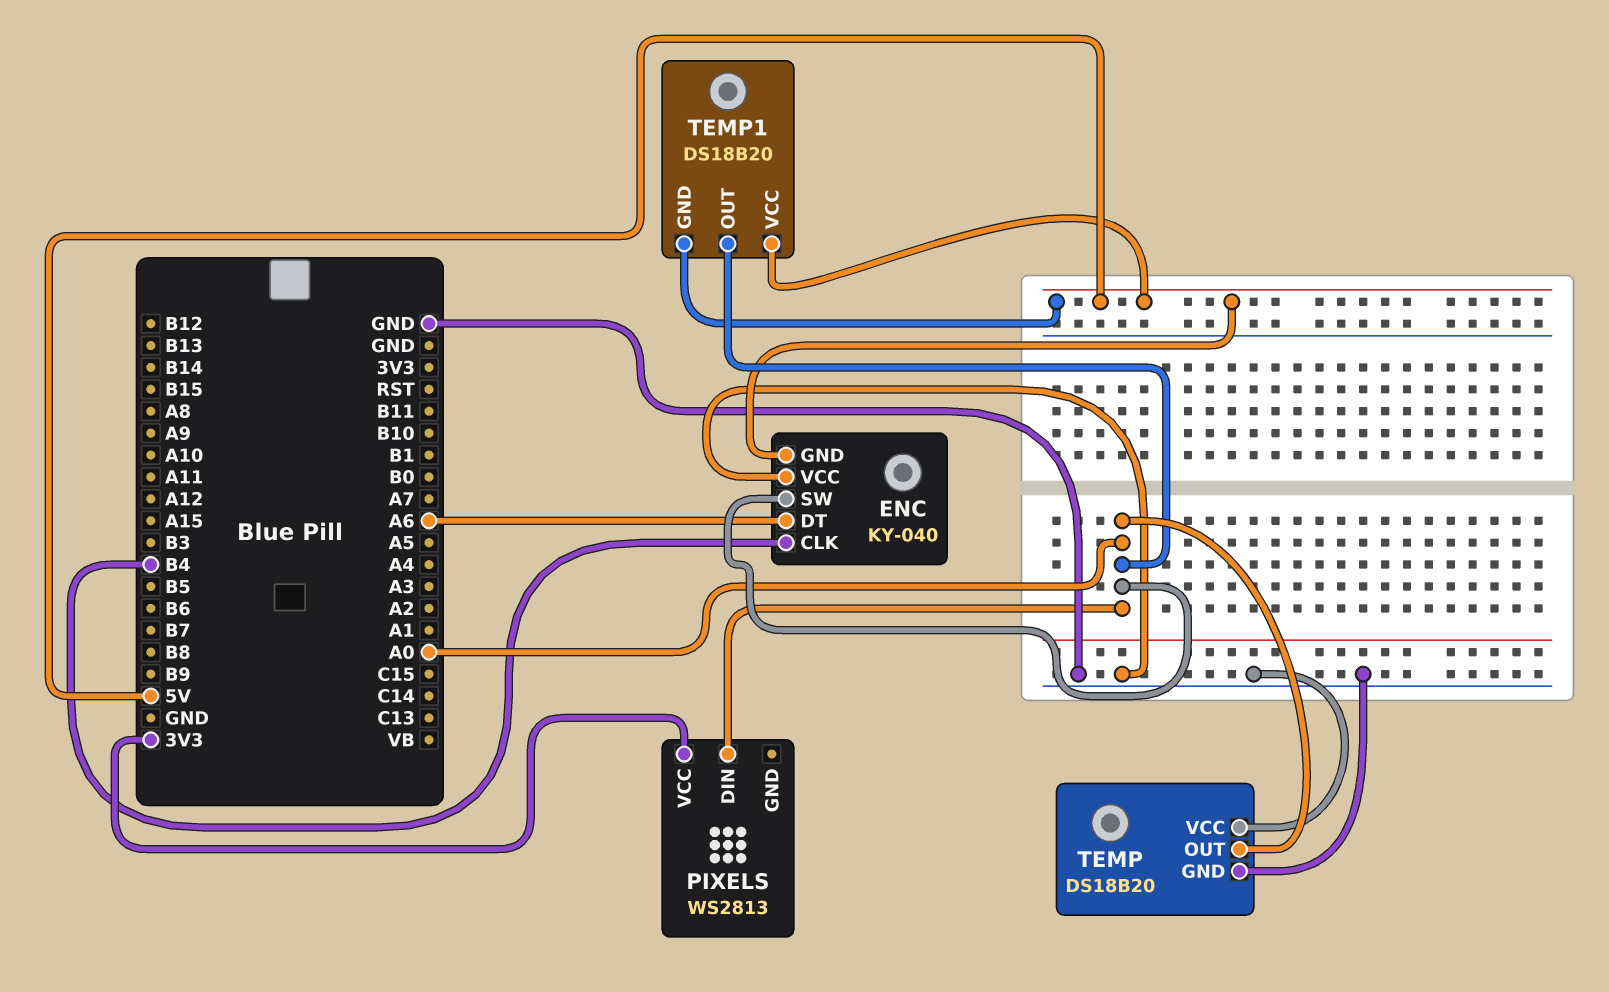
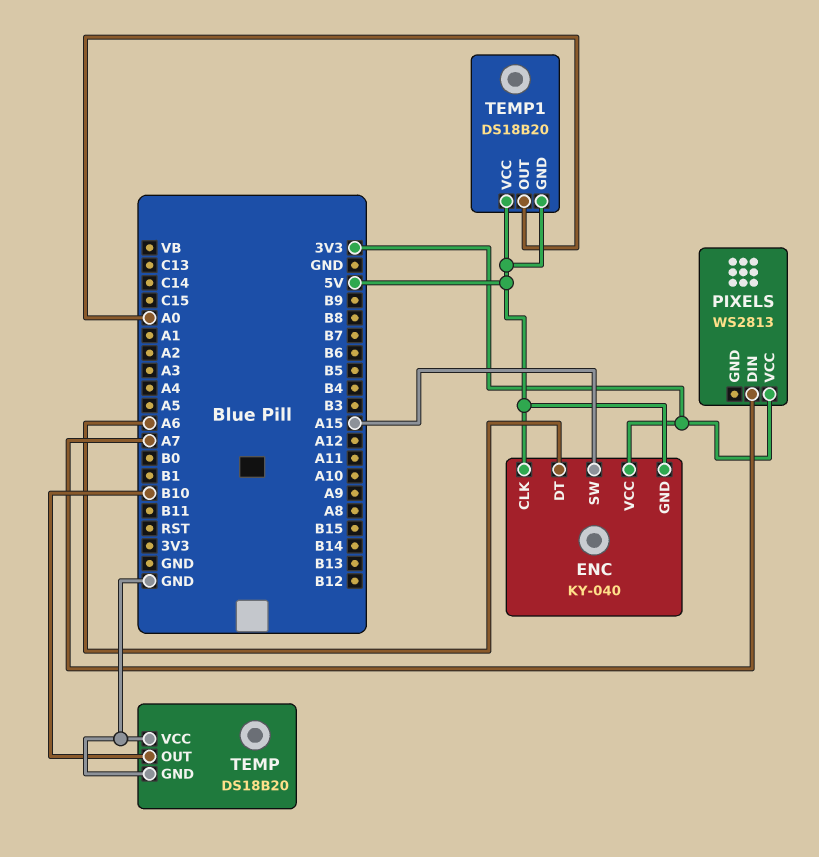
ENC pin CLK: B4 -> 5V
ENC pin SW: A0 -> A15
ENC pin VCC: GND -> 3V3
PIXELS pin DIN: A0 -> A7
TEMP pin OUT: A0 -> B10

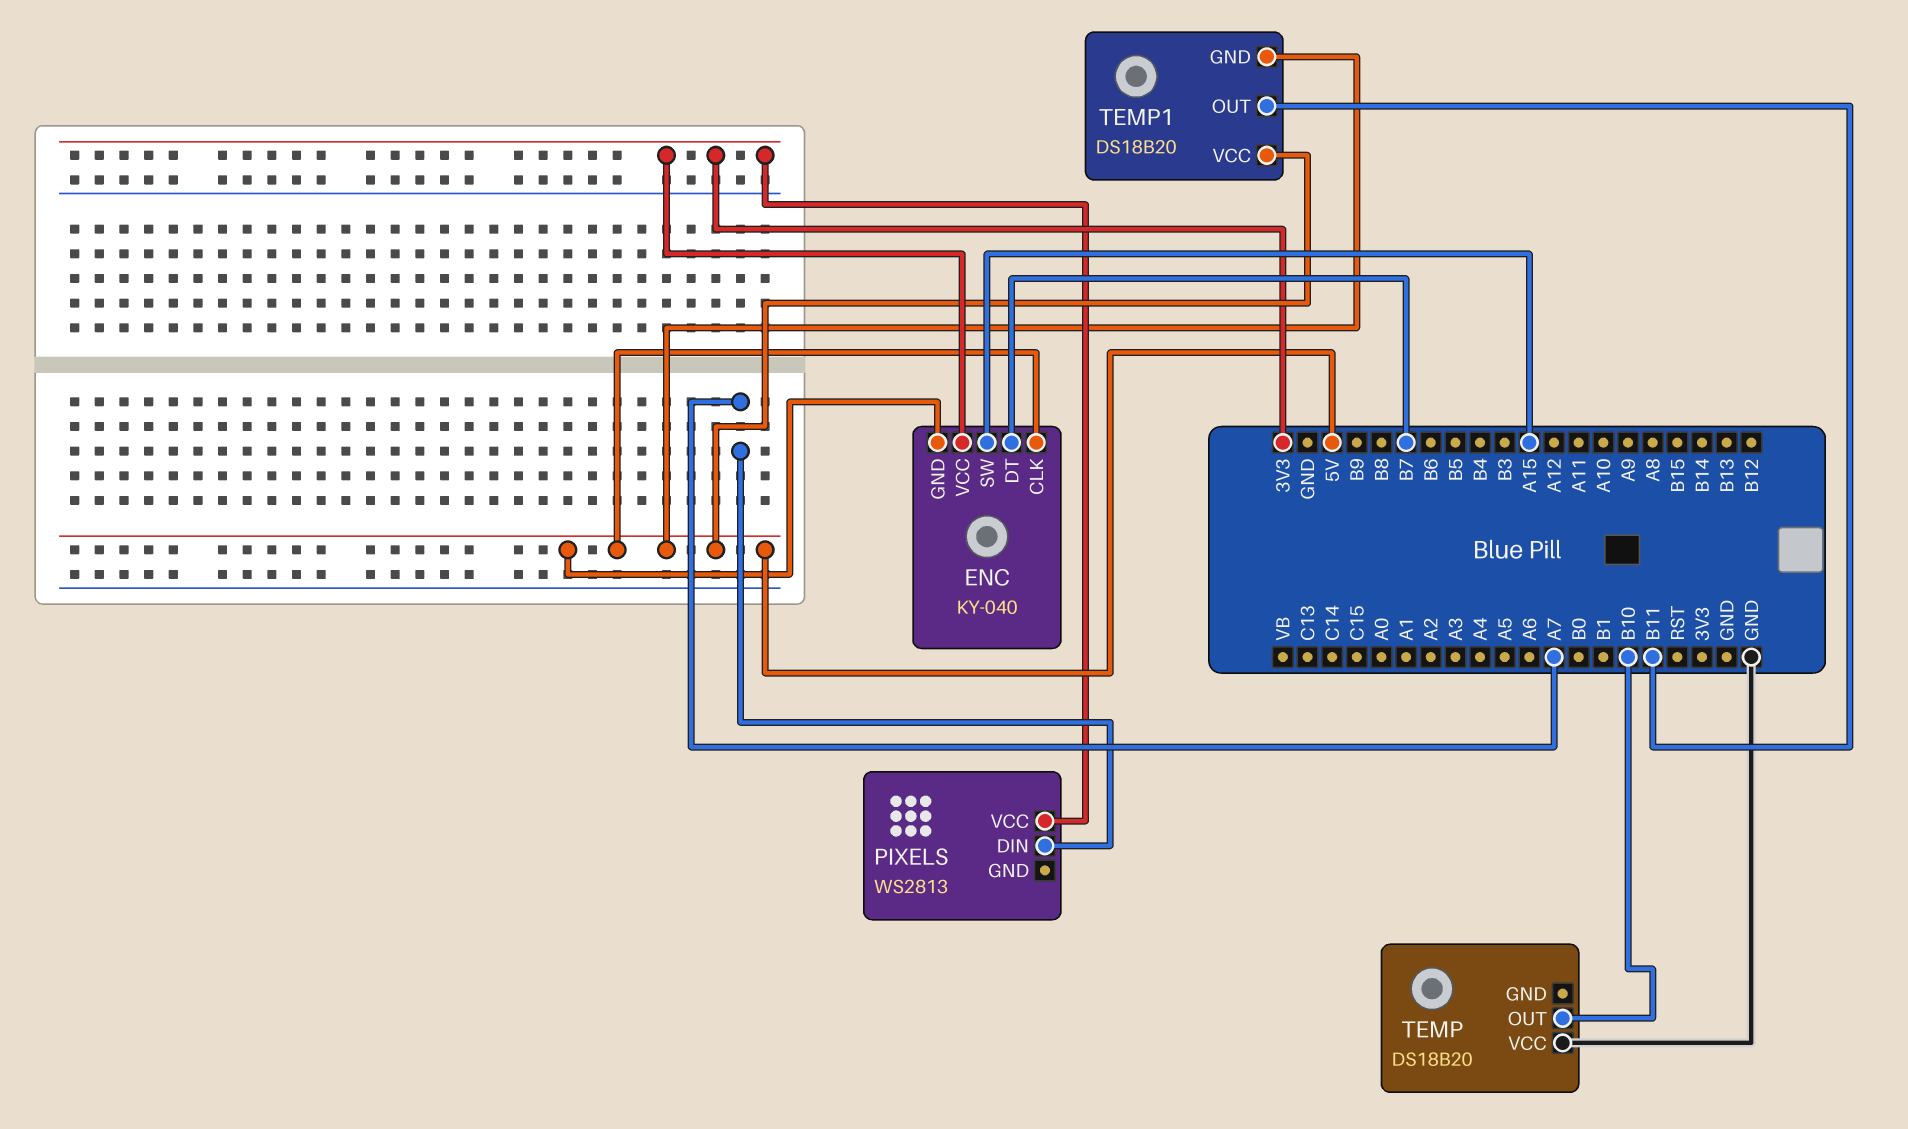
ENC pin DT: A6 -> B7
TEMP pin GND: GND -> none
TEMP1 pin OUT: A0 -> B11

